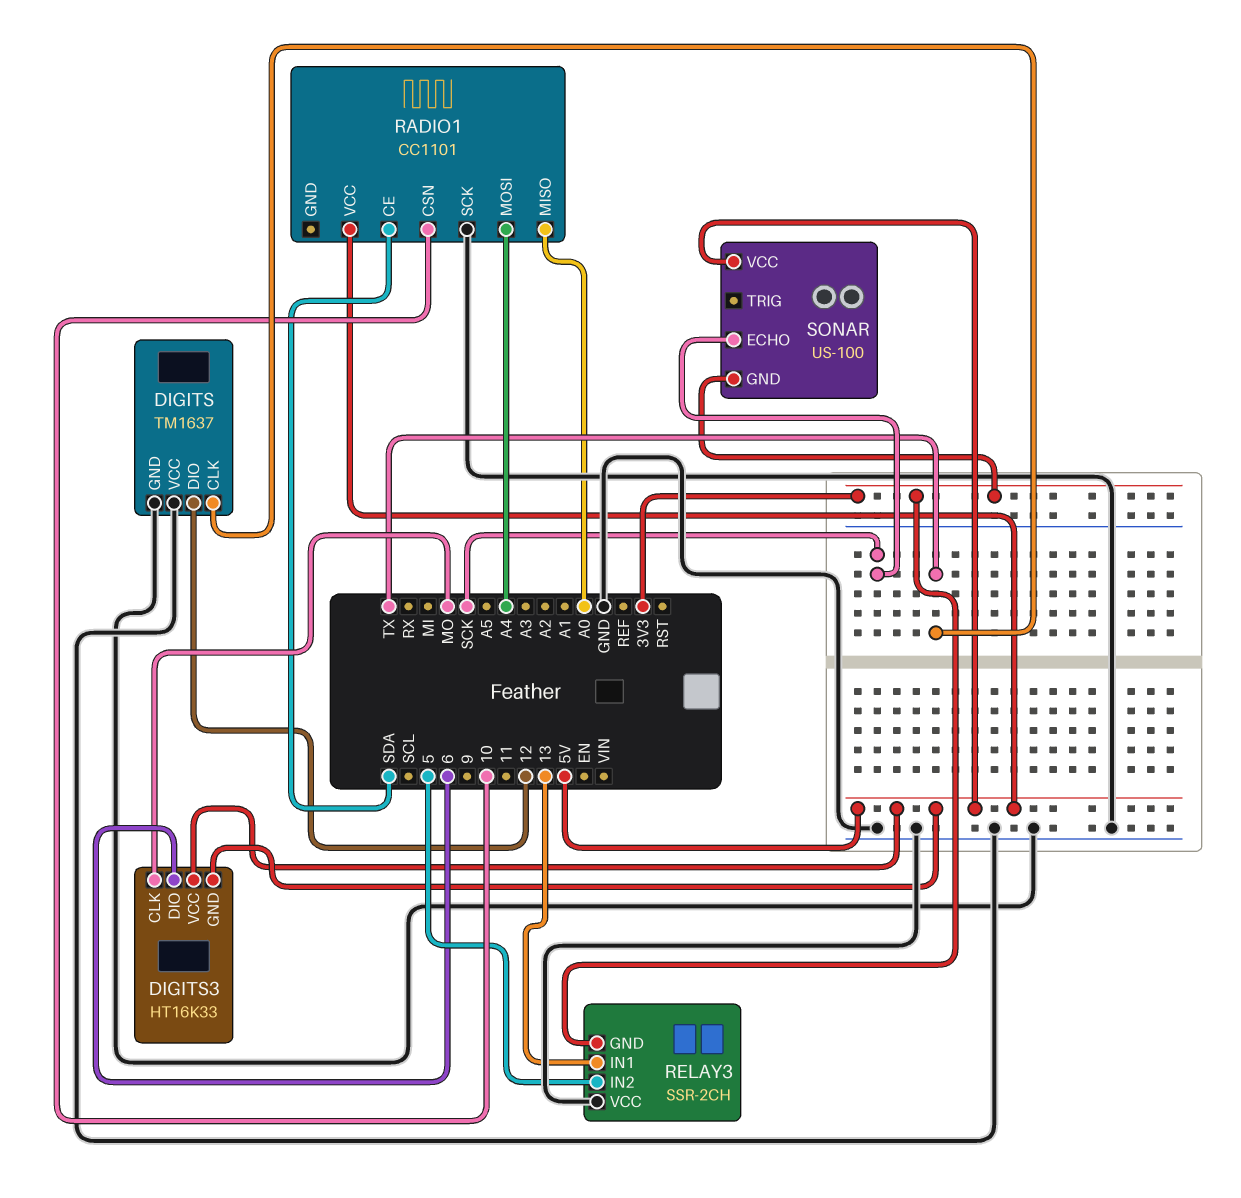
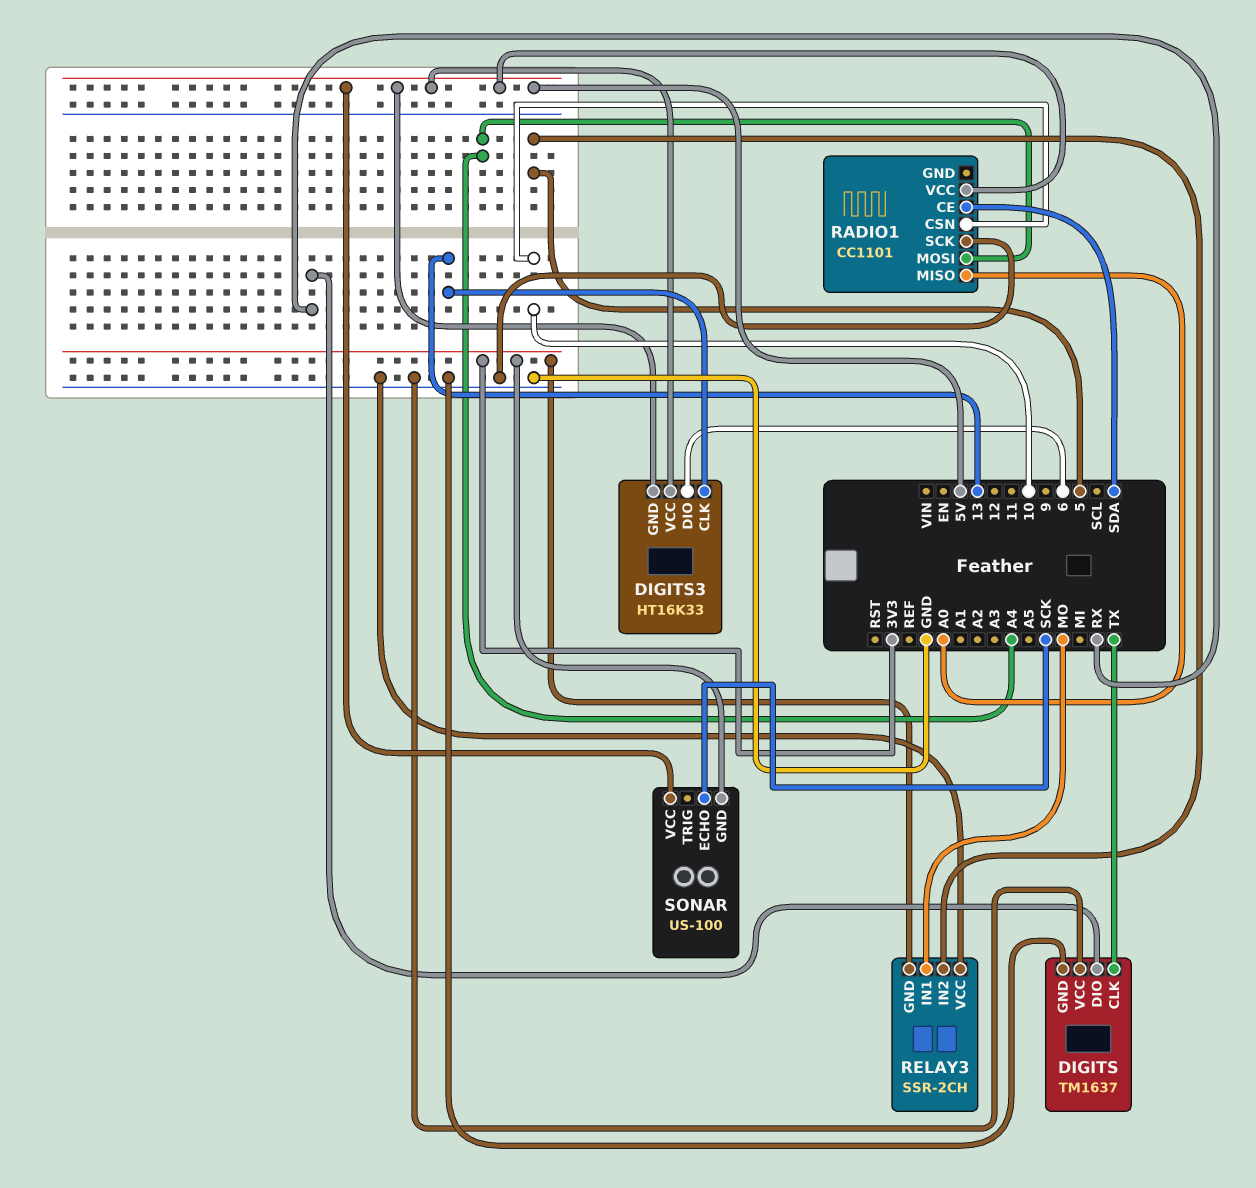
DIGITS pin DIO: 12 -> RX
DIGITS3 pin CLK: MO -> 13
RELAY3 pin IN1: 13 -> MO

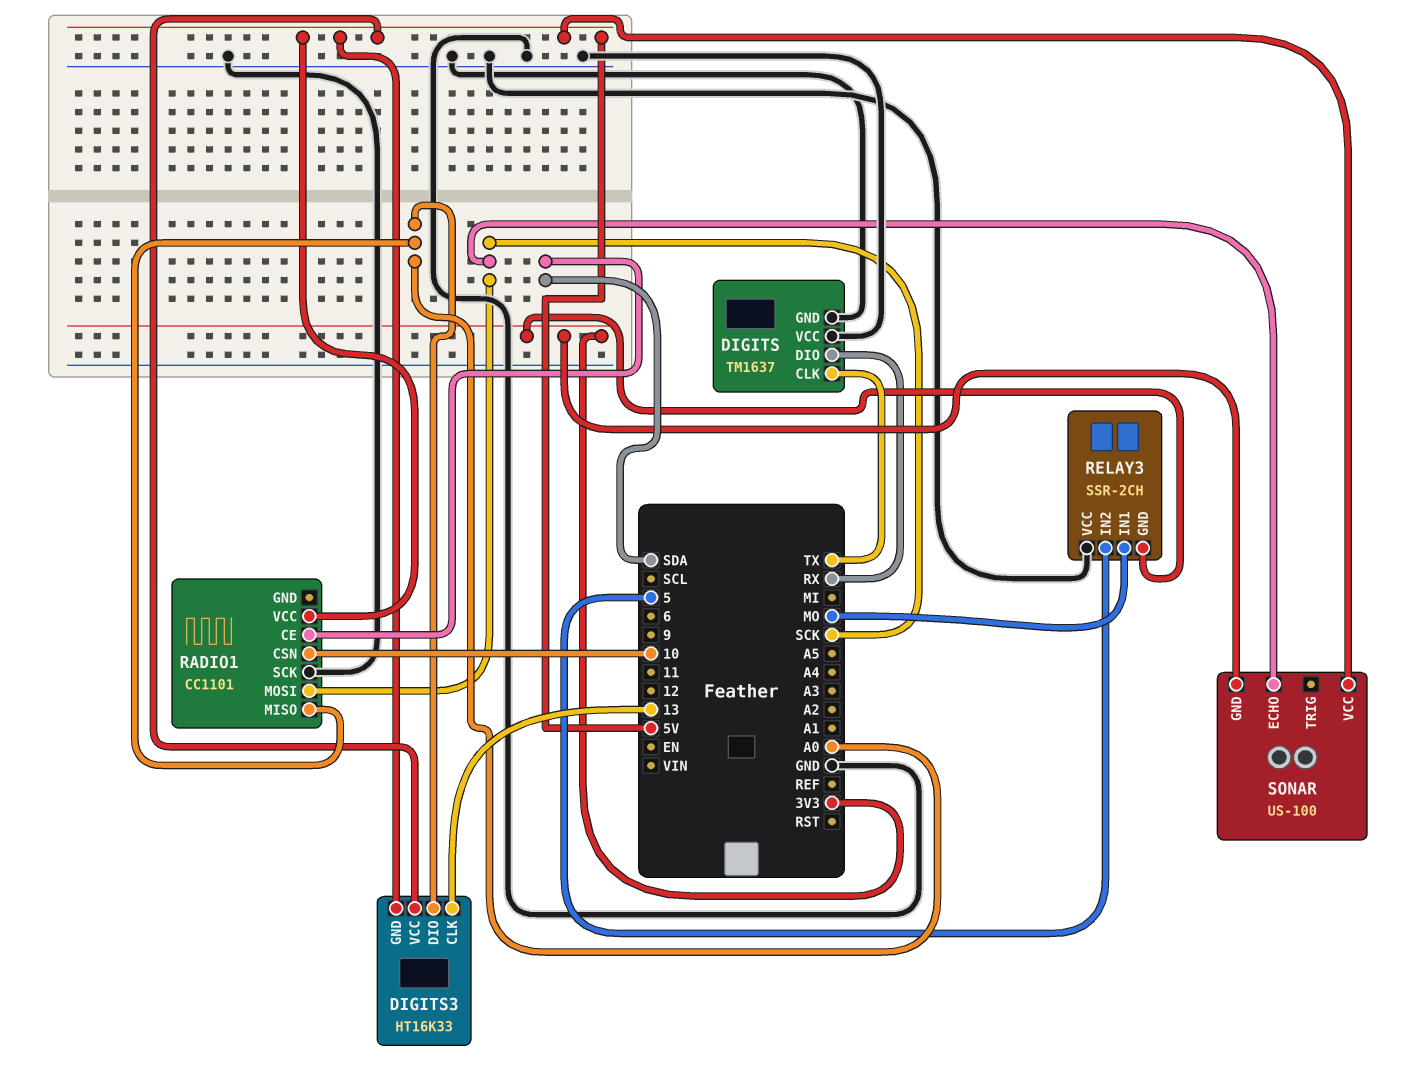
DIGITS3 pin DIO: 6 -> A0
RADIO1 pin MOSI: A4 -> SCK

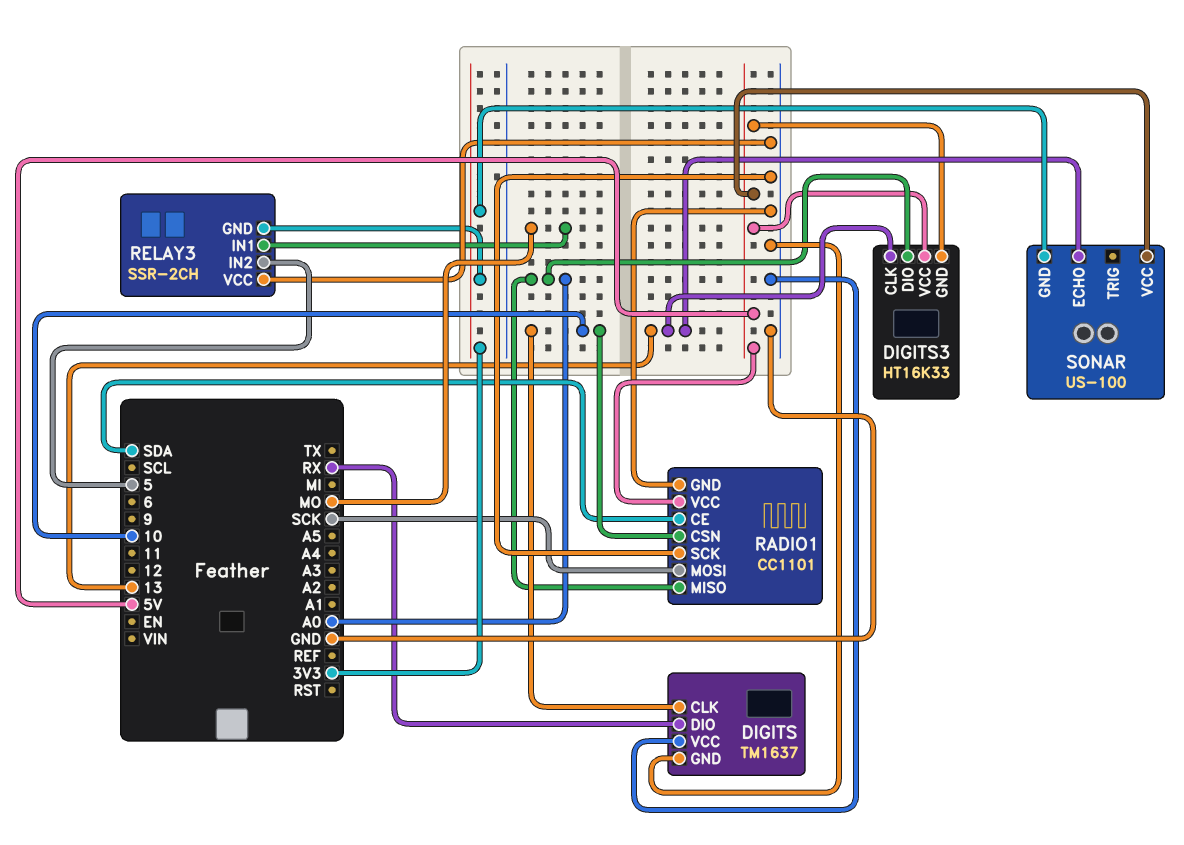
DIGITS pin CLK: TX -> 10
RADIO1 pin GND: none -> GND
SONAR pin ECHO: SCK -> 13

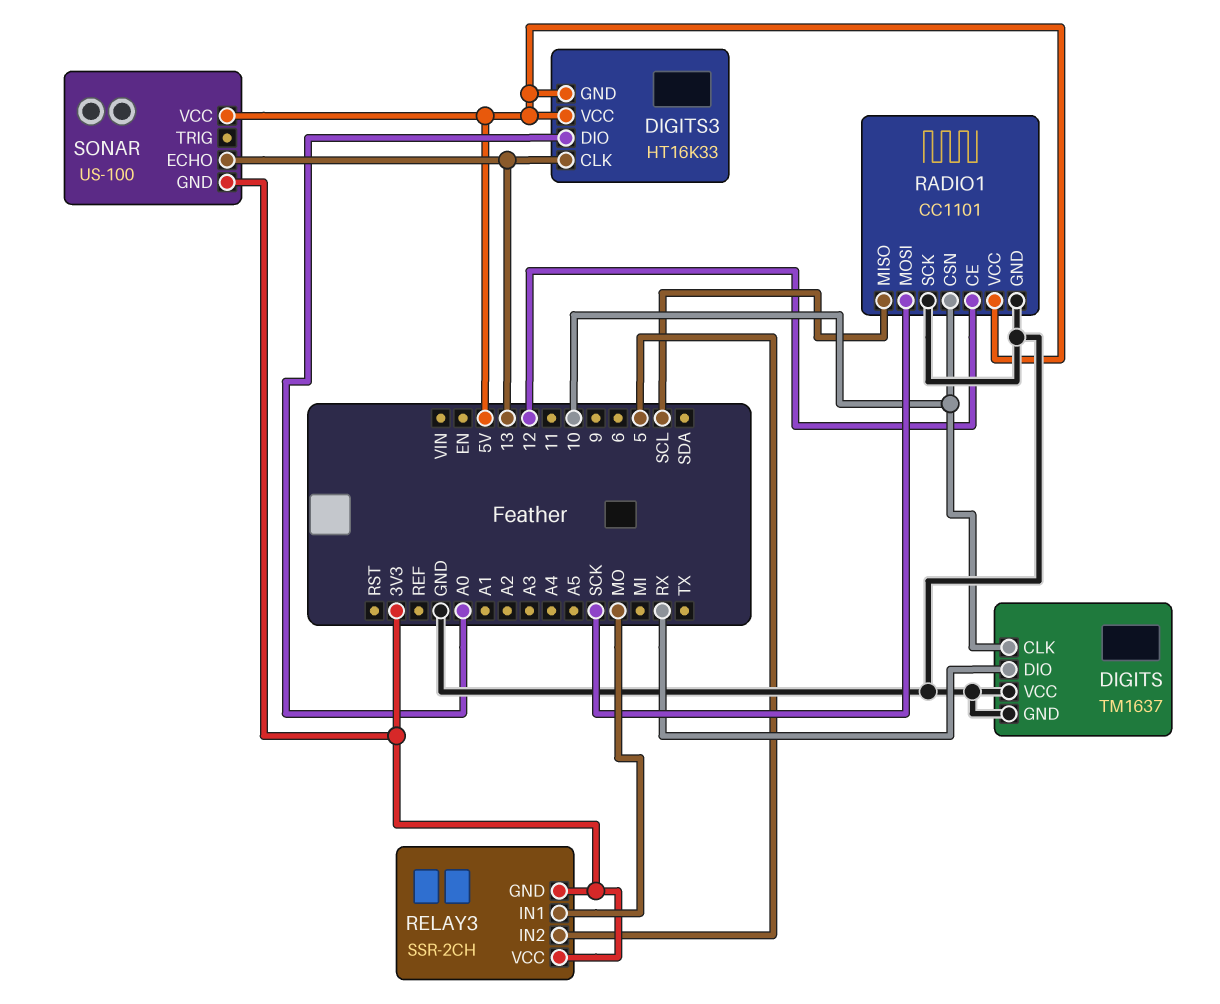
RADIO1 pin CE: SDA -> 12
RADIO1 pin MISO: A0 -> SCL
RELAY3 pin VCC: GND -> 3V3

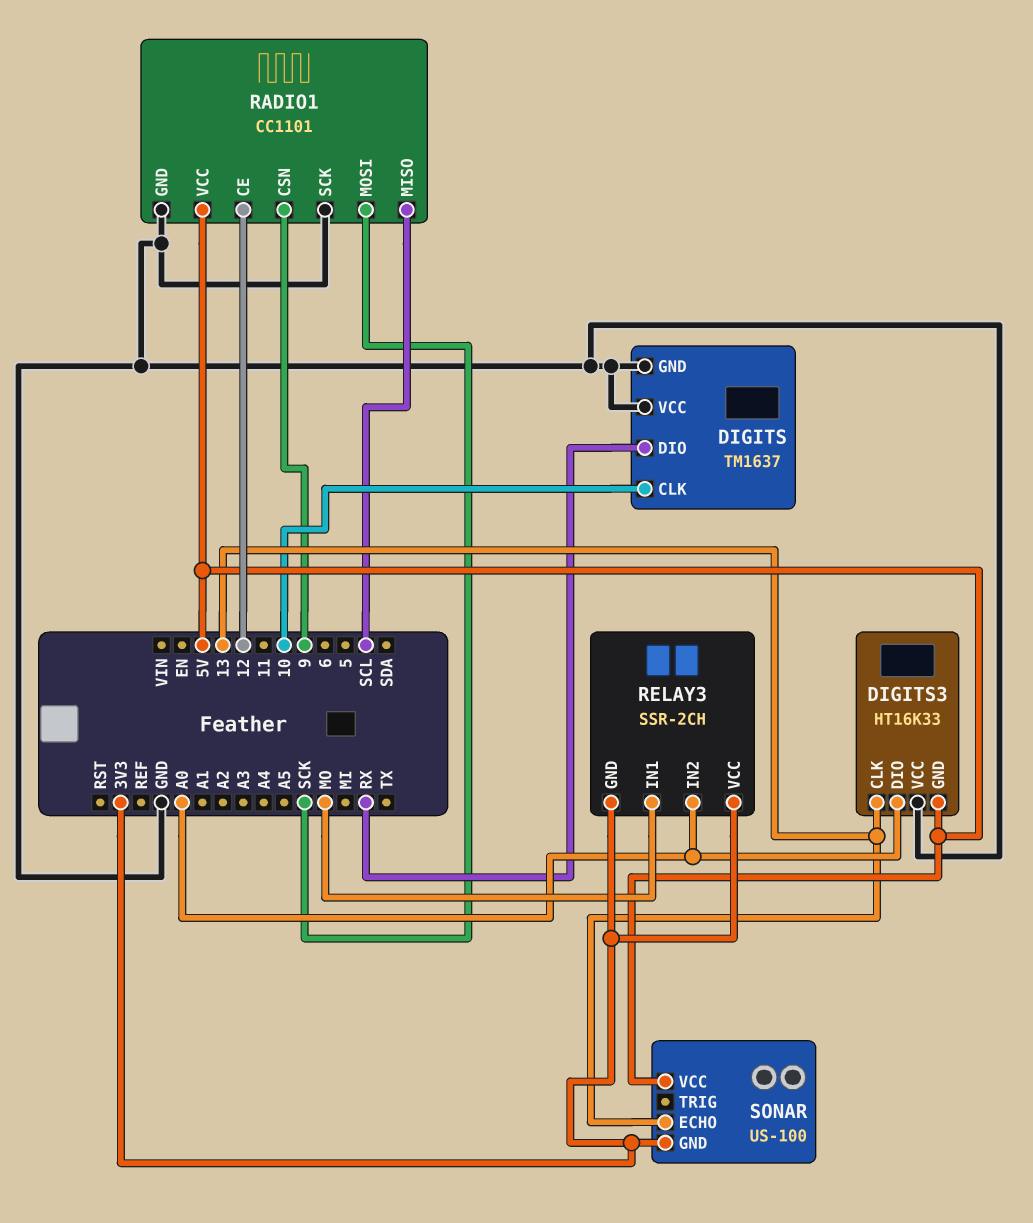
DIGITS3 pin VCC: 5V -> GND
RADIO1 pin CSN: 10 -> 9
RELAY3 pin IN2: 5 -> A0

